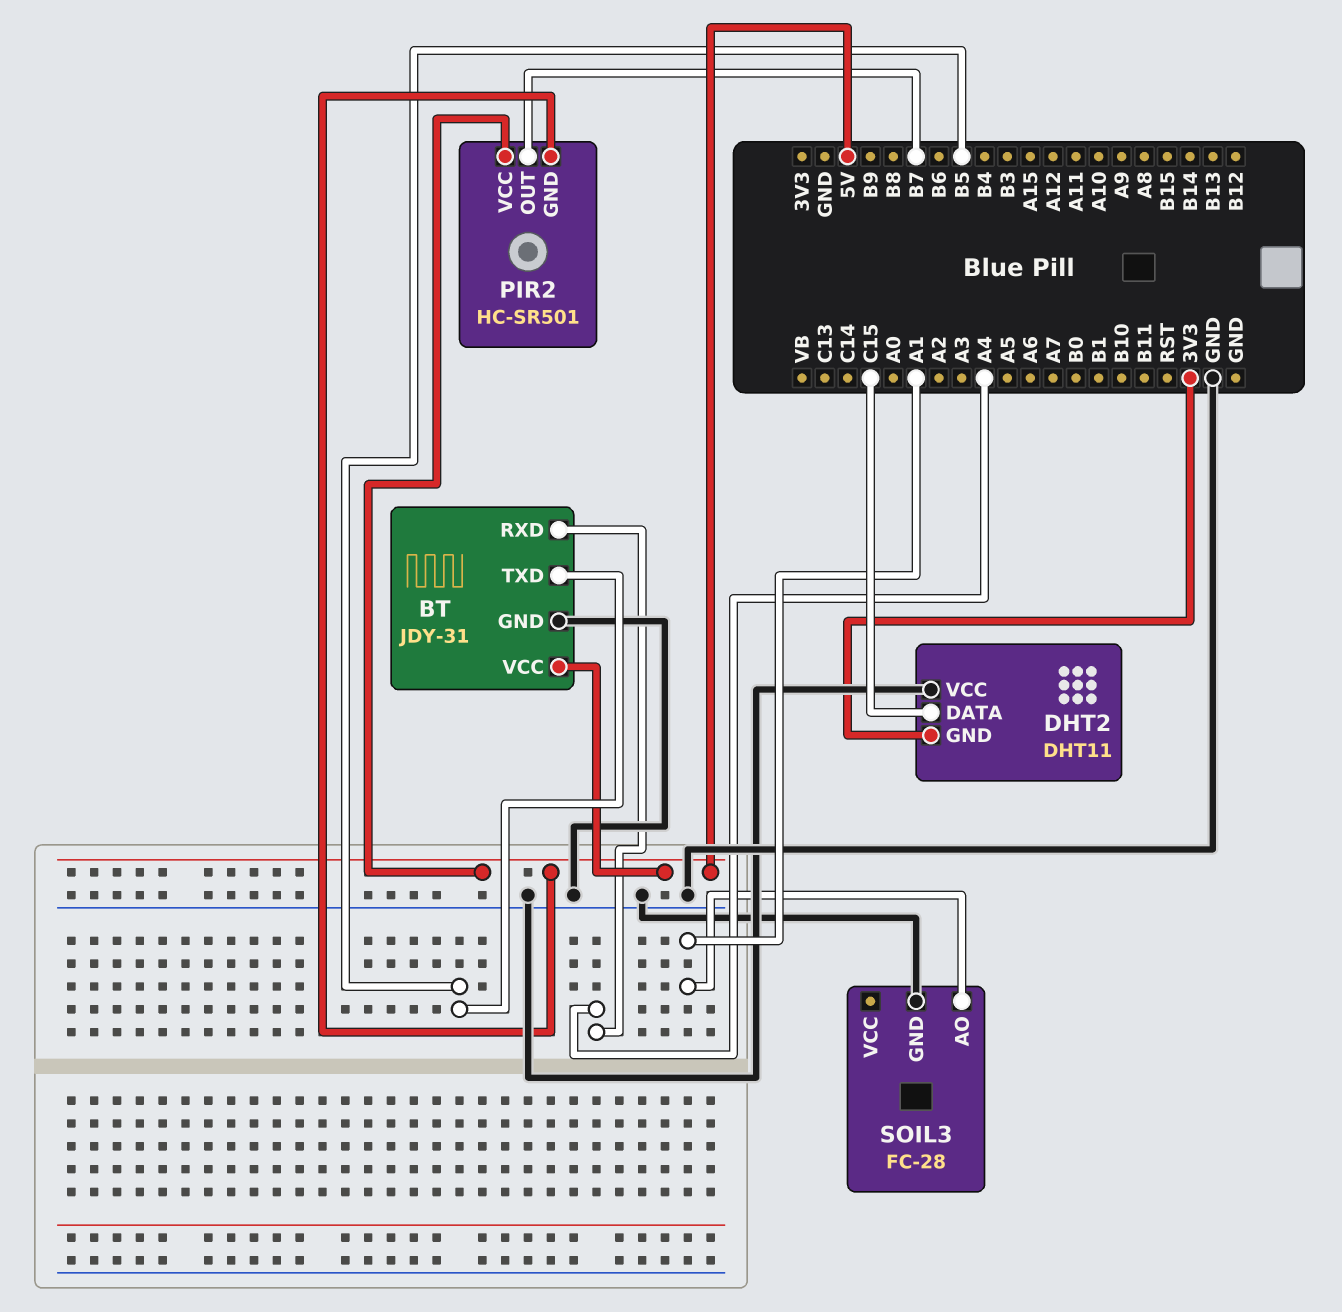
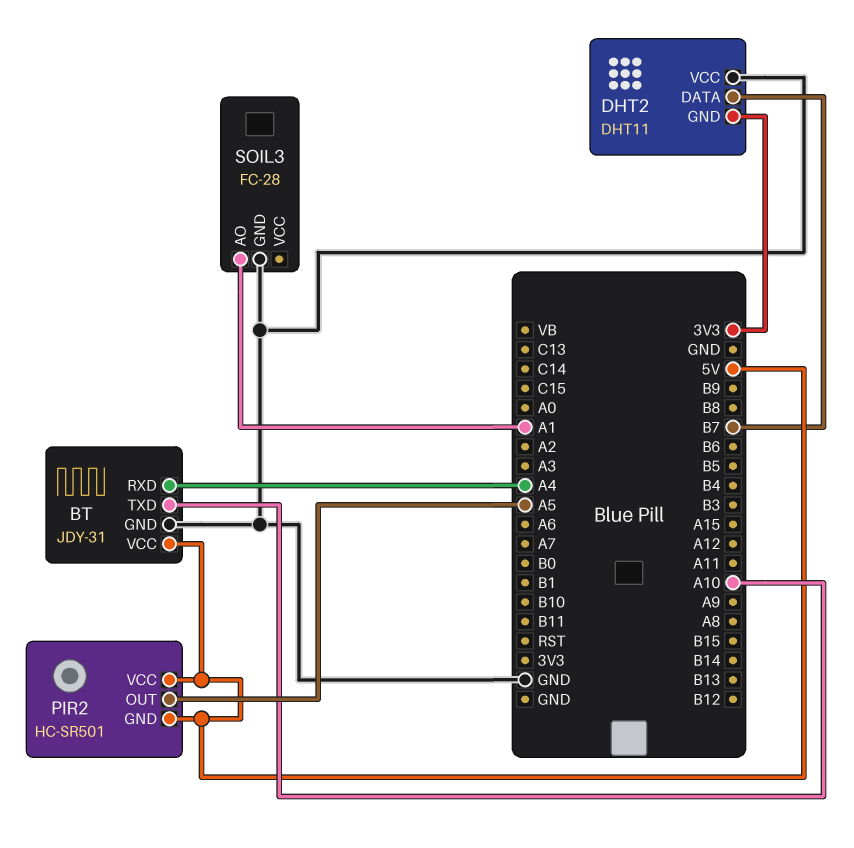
BT pin TXD: B5 -> A10
DHT2 pin DATA: C15 -> B7
PIR2 pin OUT: B7 -> A5

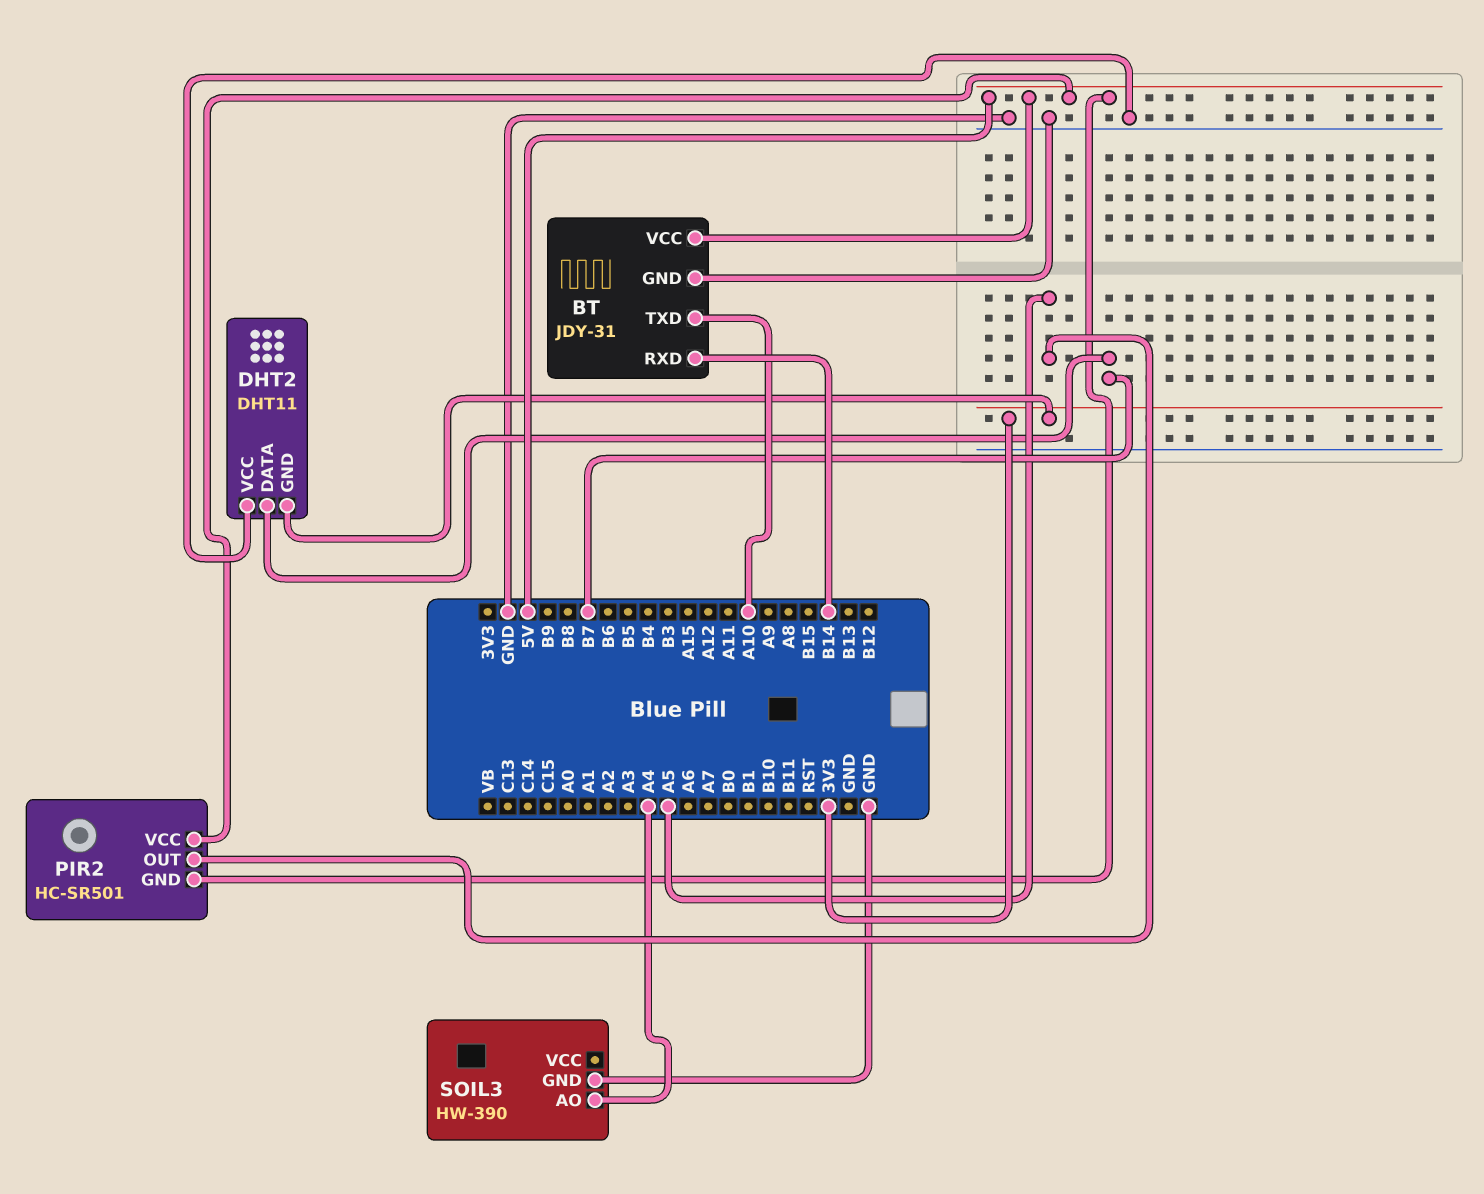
BT pin RXD: A4 -> B14
SOIL3: FC-28 -> HW-390
SOIL3 pin AO: A1 -> A4

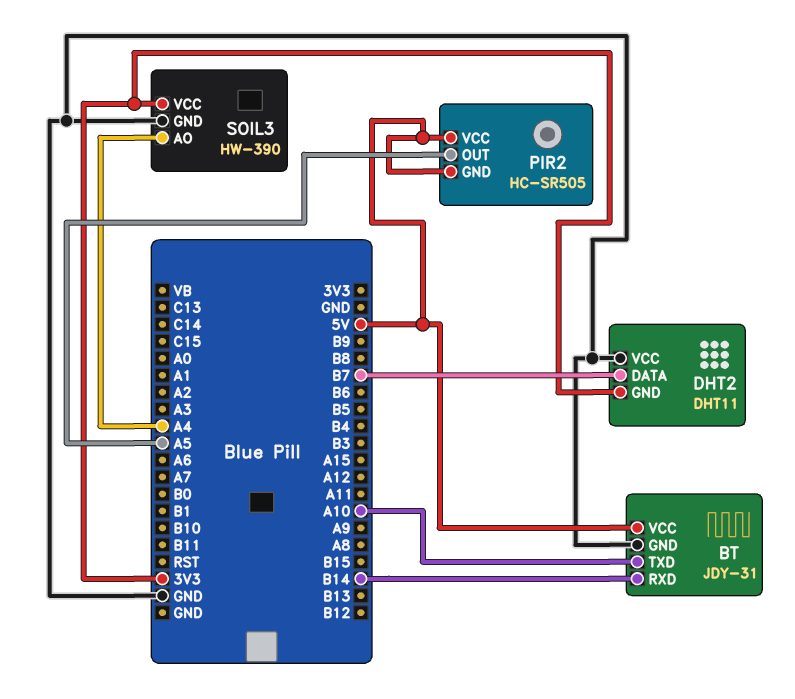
PIR2: HC-SR501 -> HC-SR505
SOIL3 pin VCC: none -> 3V3

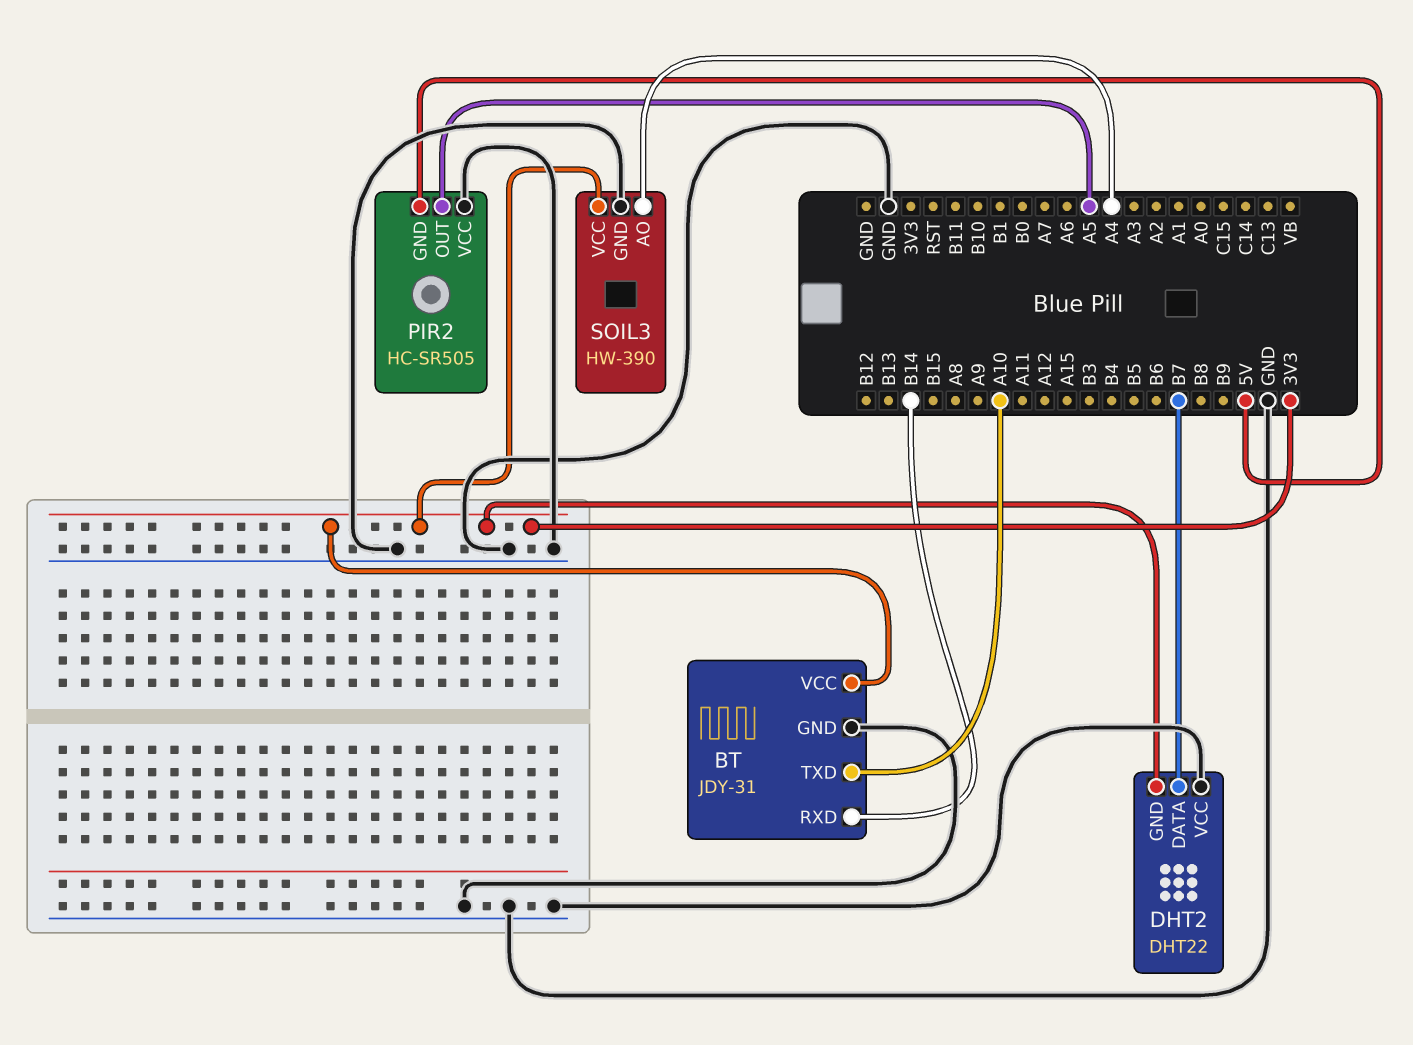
BT pin VCC: 5V -> 3V3
DHT2: DHT11 -> DHT22
PIR2 pin VCC: 5V -> GND

